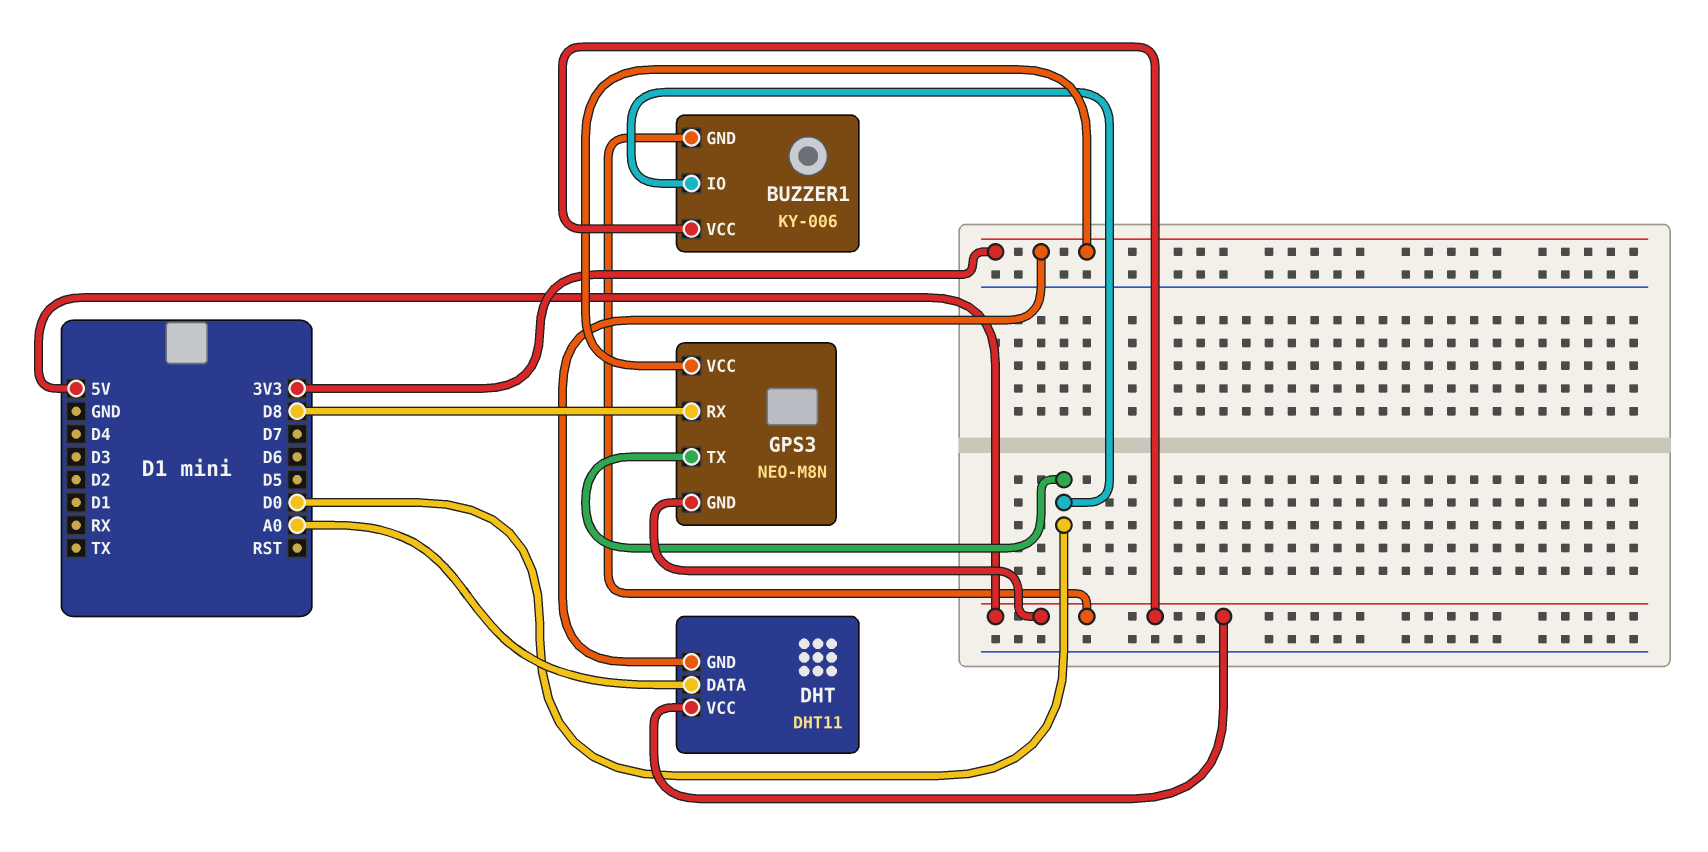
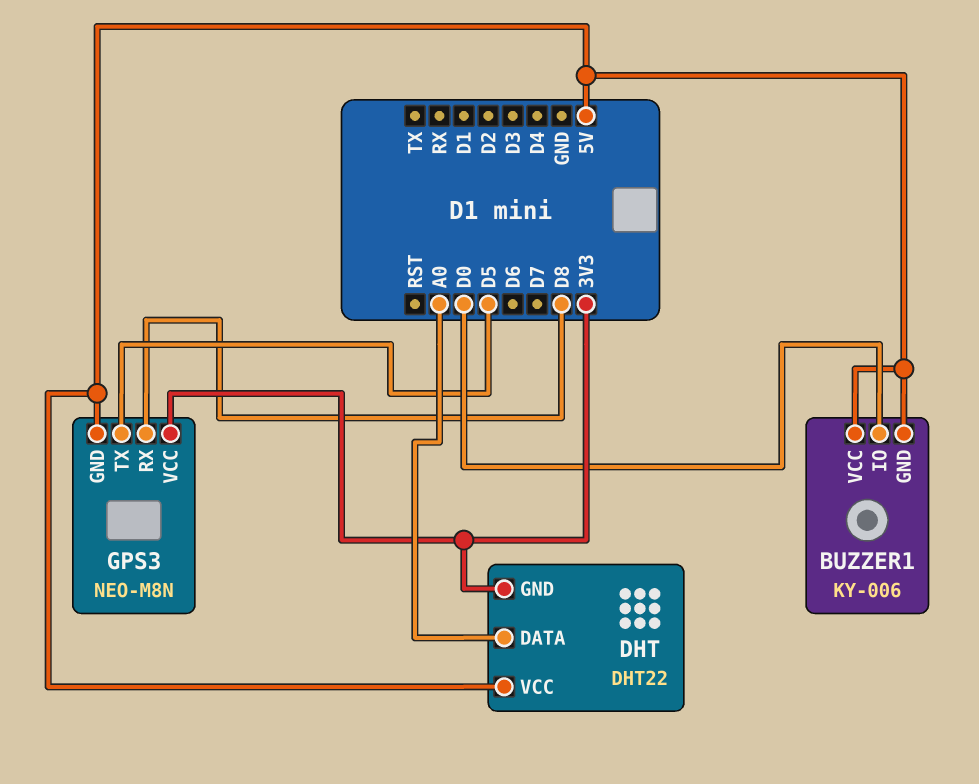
DHT: DHT11 -> DHT22
GPS3 pin TX: D0 -> D5

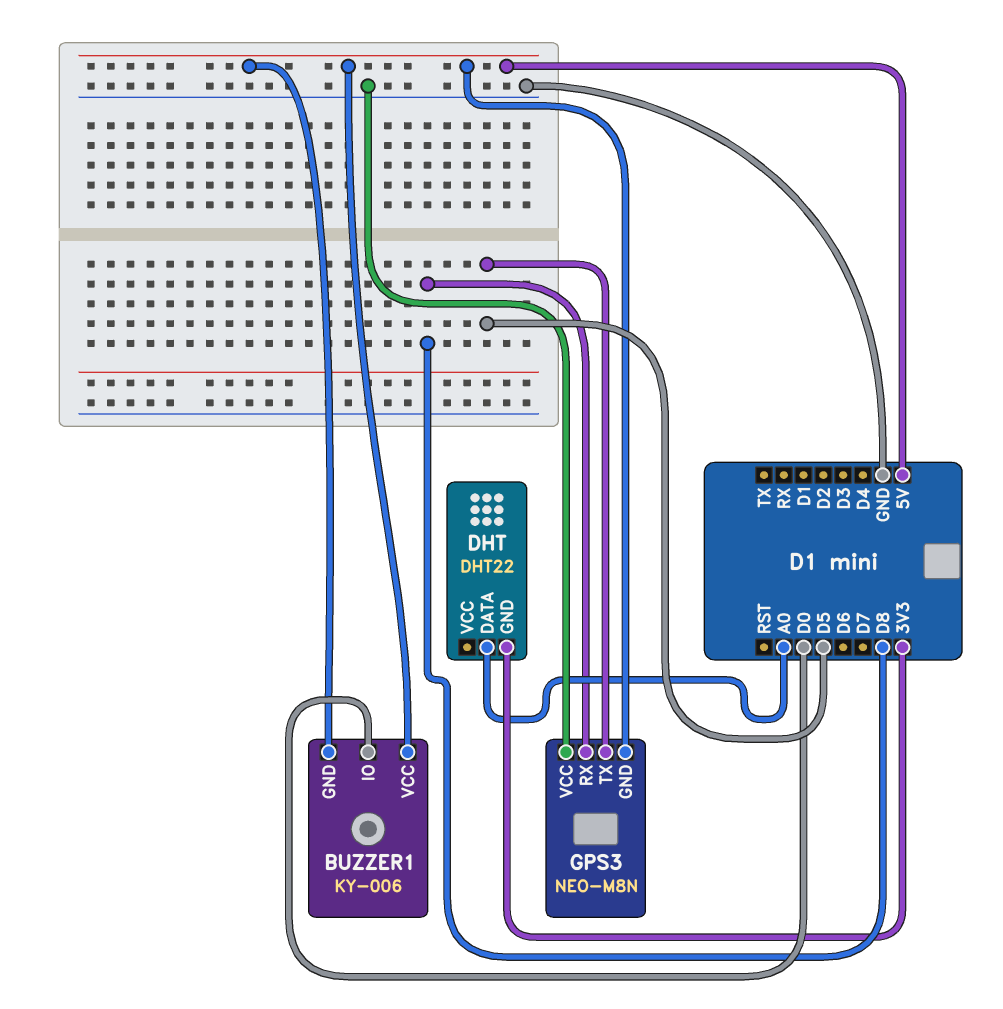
DHT pin VCC: 5V -> none
GPS3 pin VCC: 3V3 -> GND

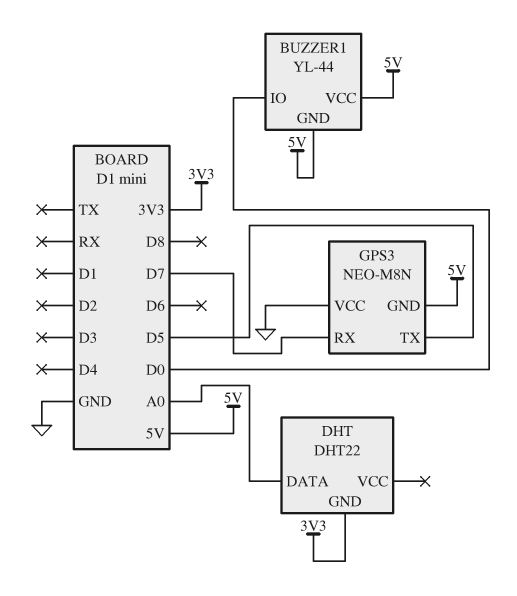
BUZZER1: KY-006 -> YL-44
GPS3 pin RX: D8 -> D7

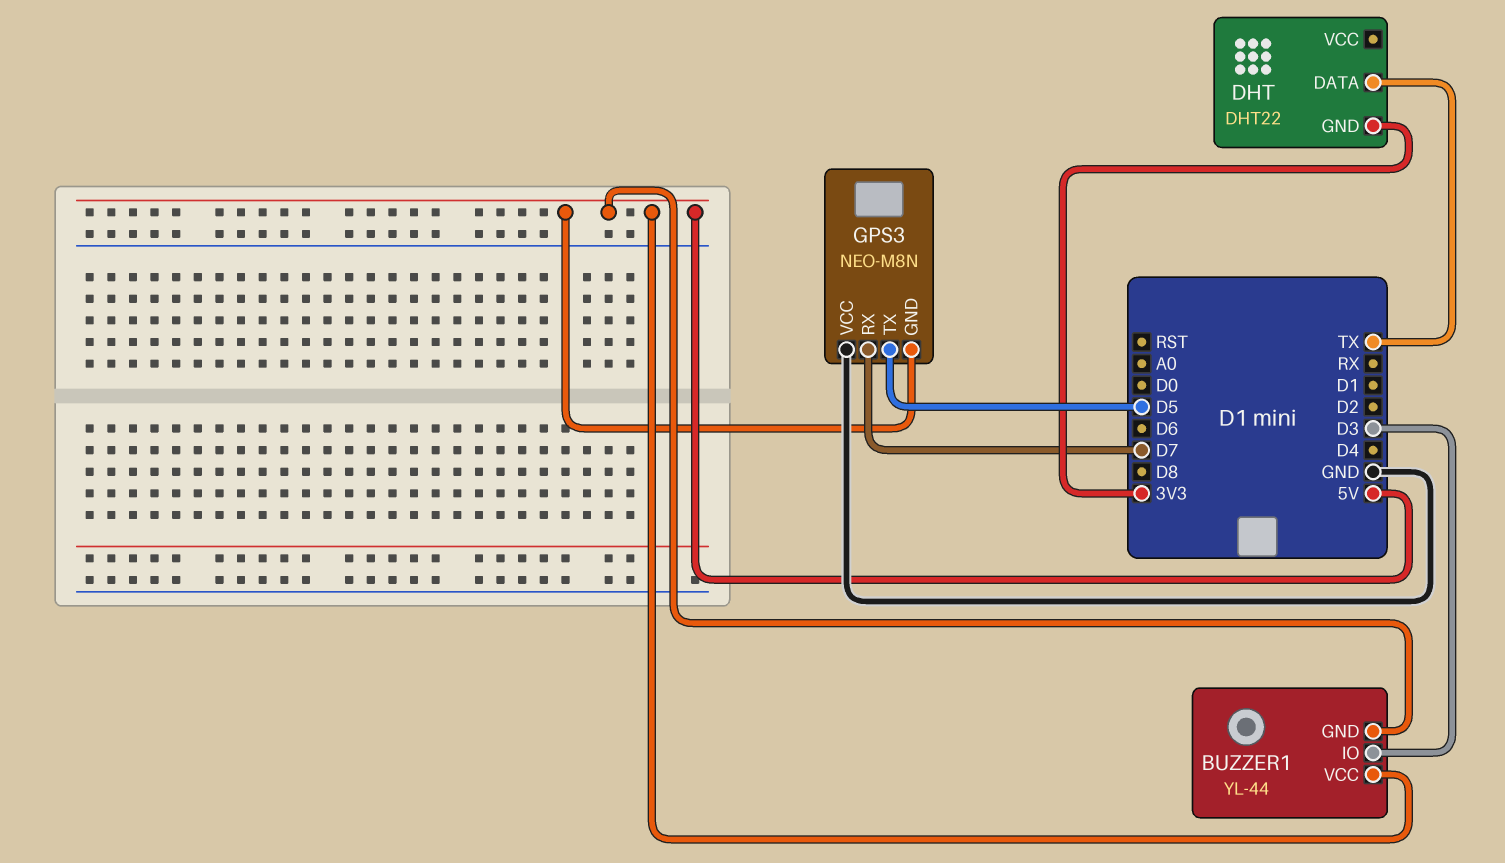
BUZZER1 pin IO: D0 -> D3
DHT pin DATA: A0 -> TX

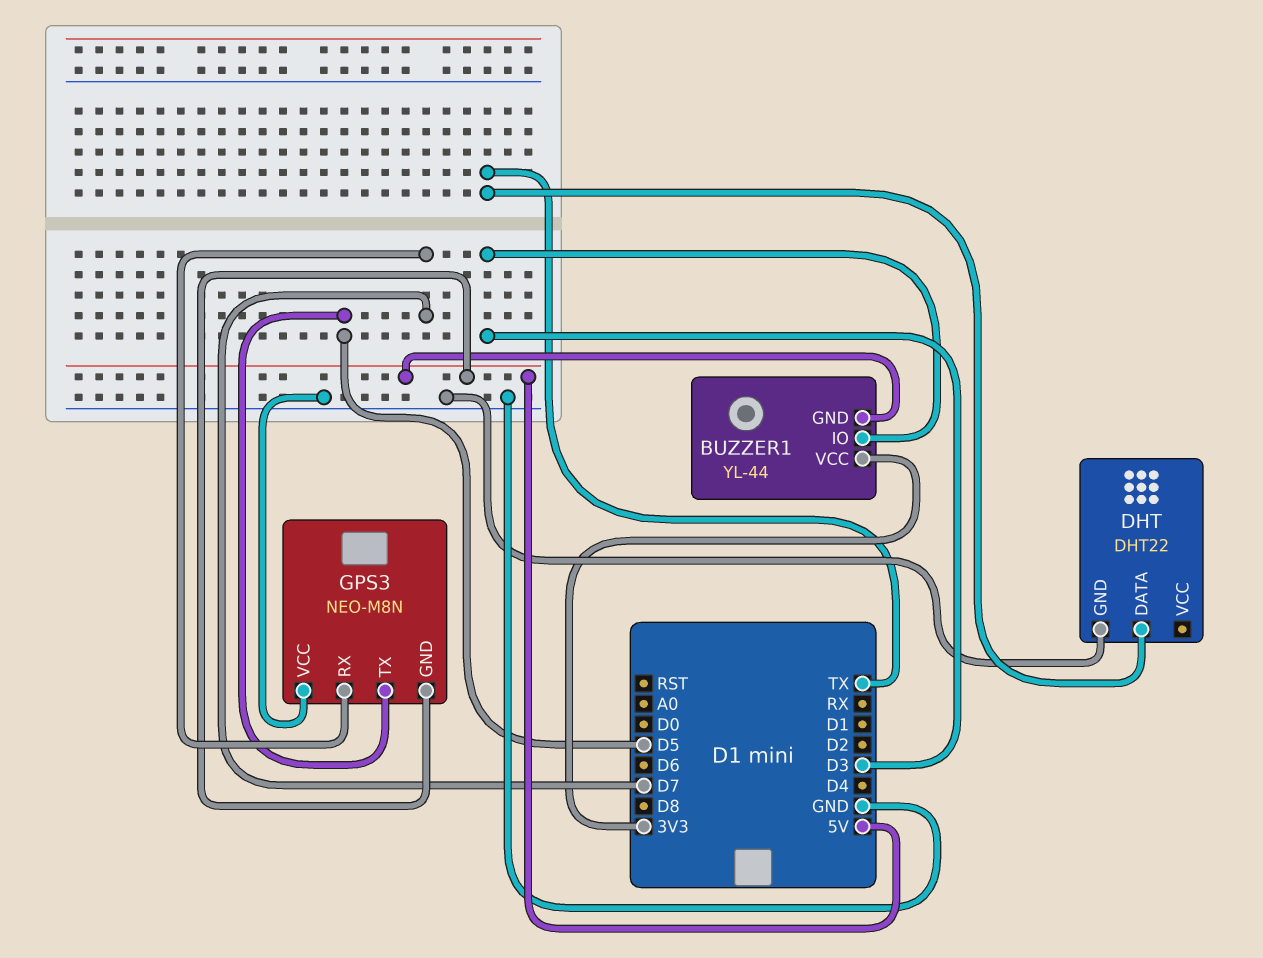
BUZZER1 pin VCC: 5V -> 3V3
DHT pin GND: 3V3 -> GND

